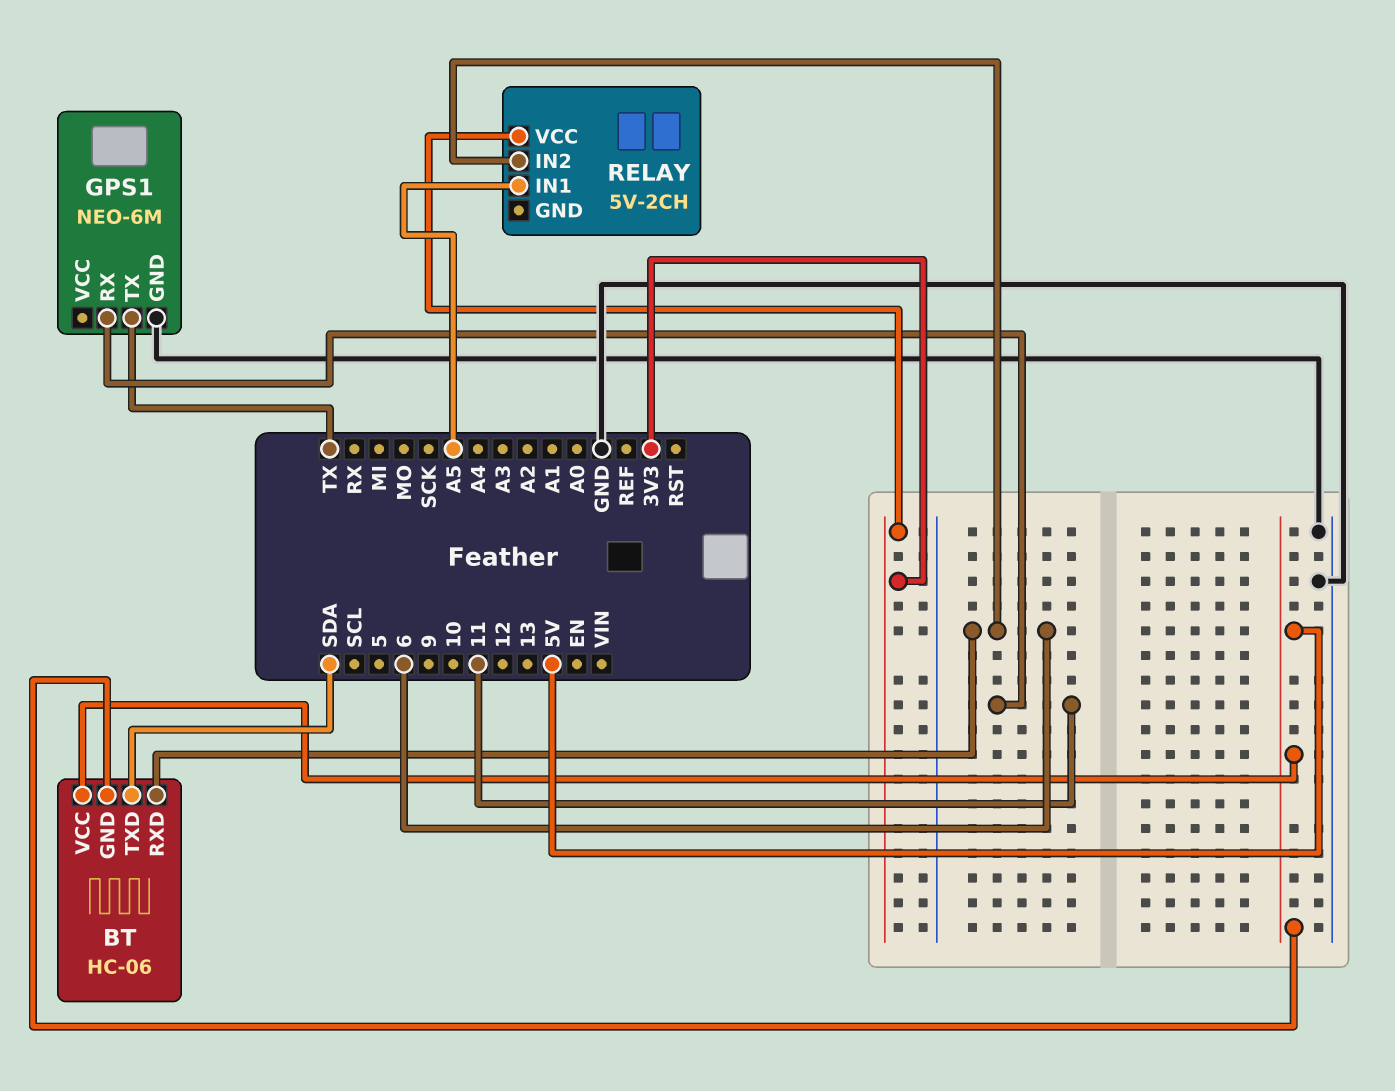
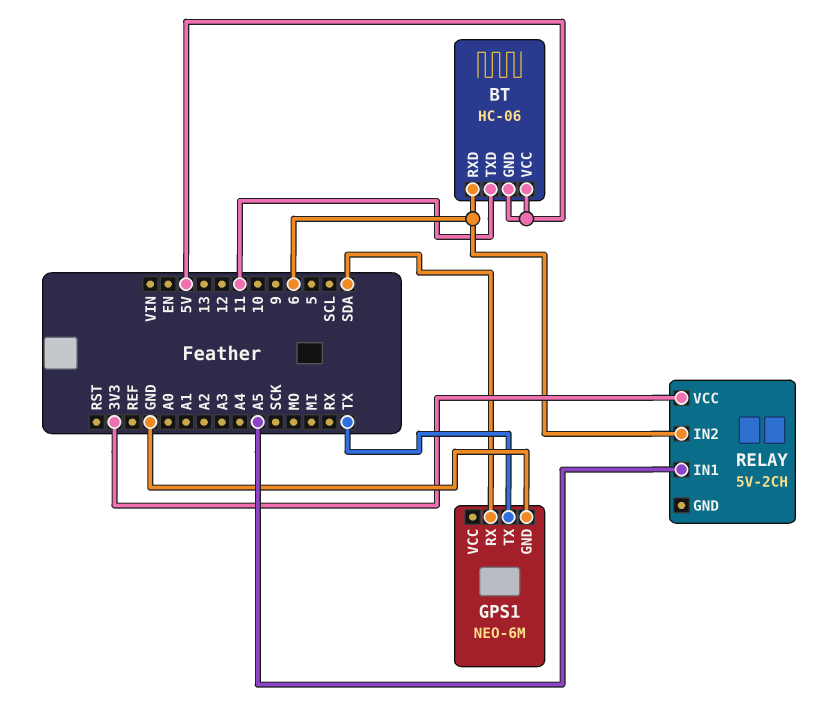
BT pin TXD: SDA -> 11
GPS1 pin RX: 11 -> SDA

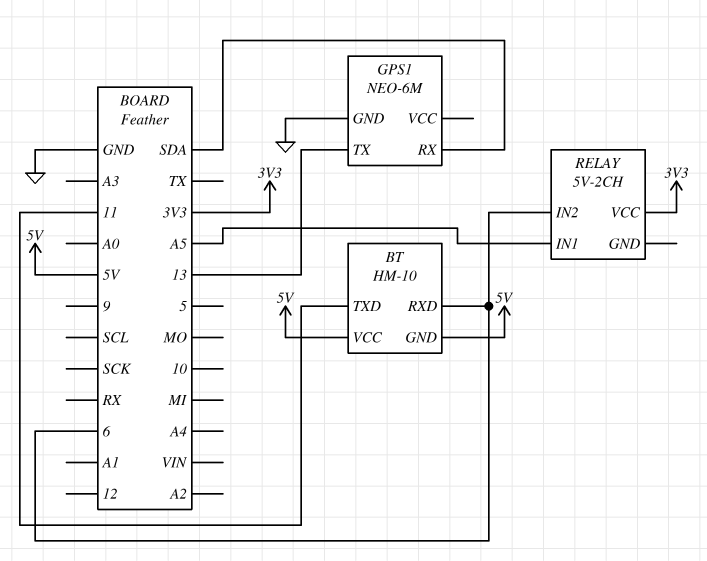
BT: HC-06 -> HM-10
GPS1 pin TX: TX -> 13

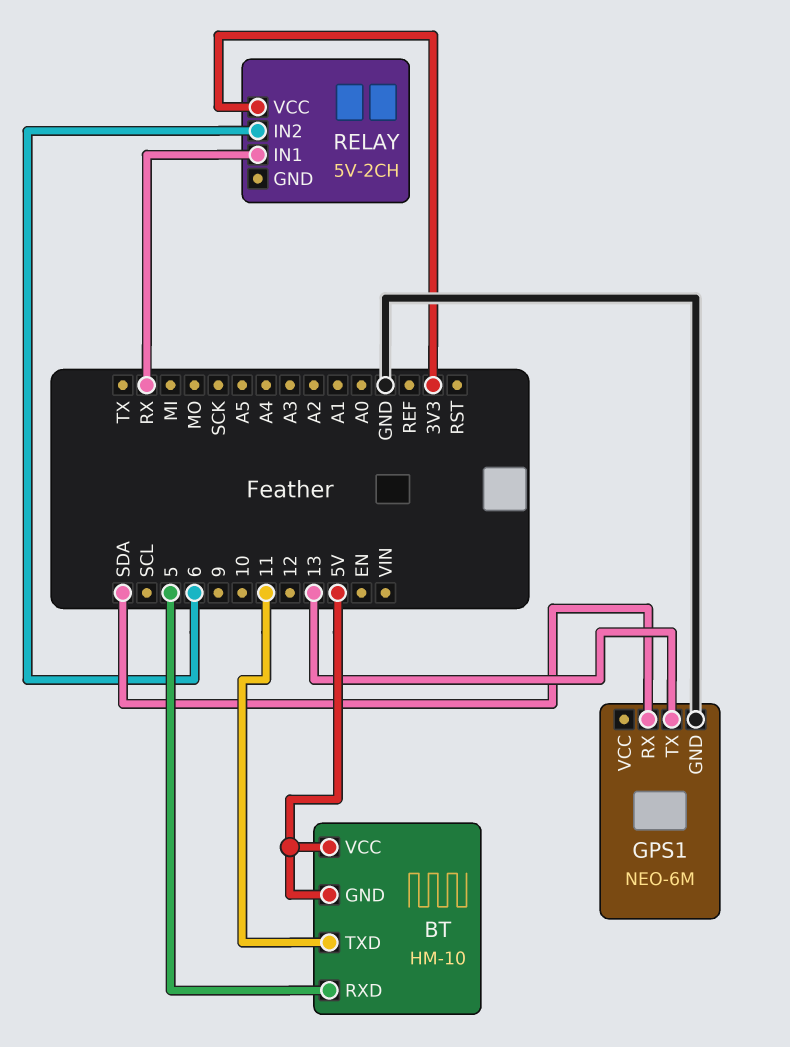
BT pin RXD: 6 -> 5
RELAY pin IN1: A5 -> RX

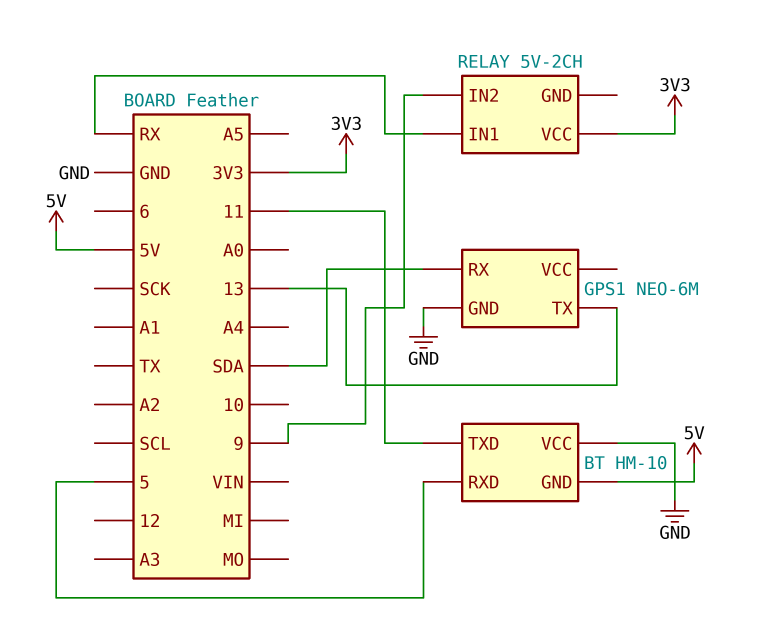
BT pin VCC: 5V -> GND
RELAY pin IN2: 6 -> 9

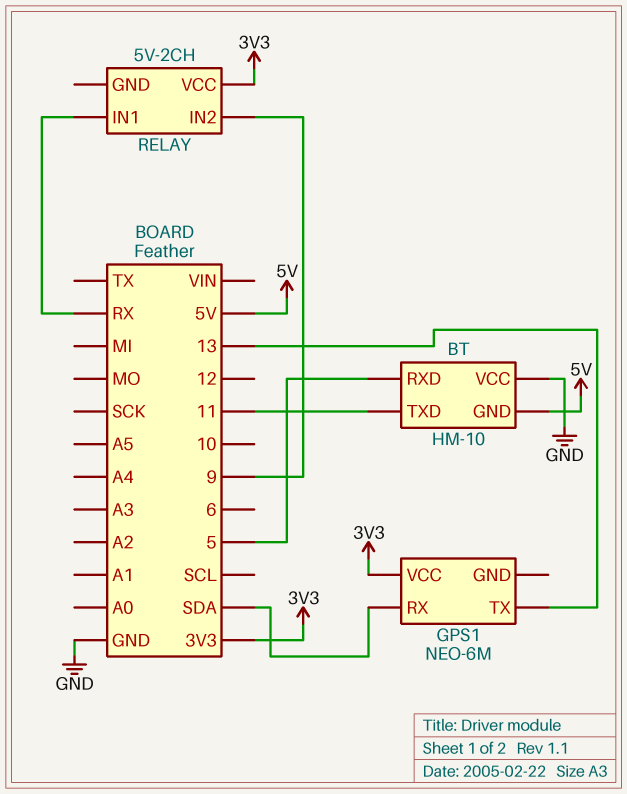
GPS1 pin GND: GND -> none
GPS1 pin VCC: none -> 3V3

